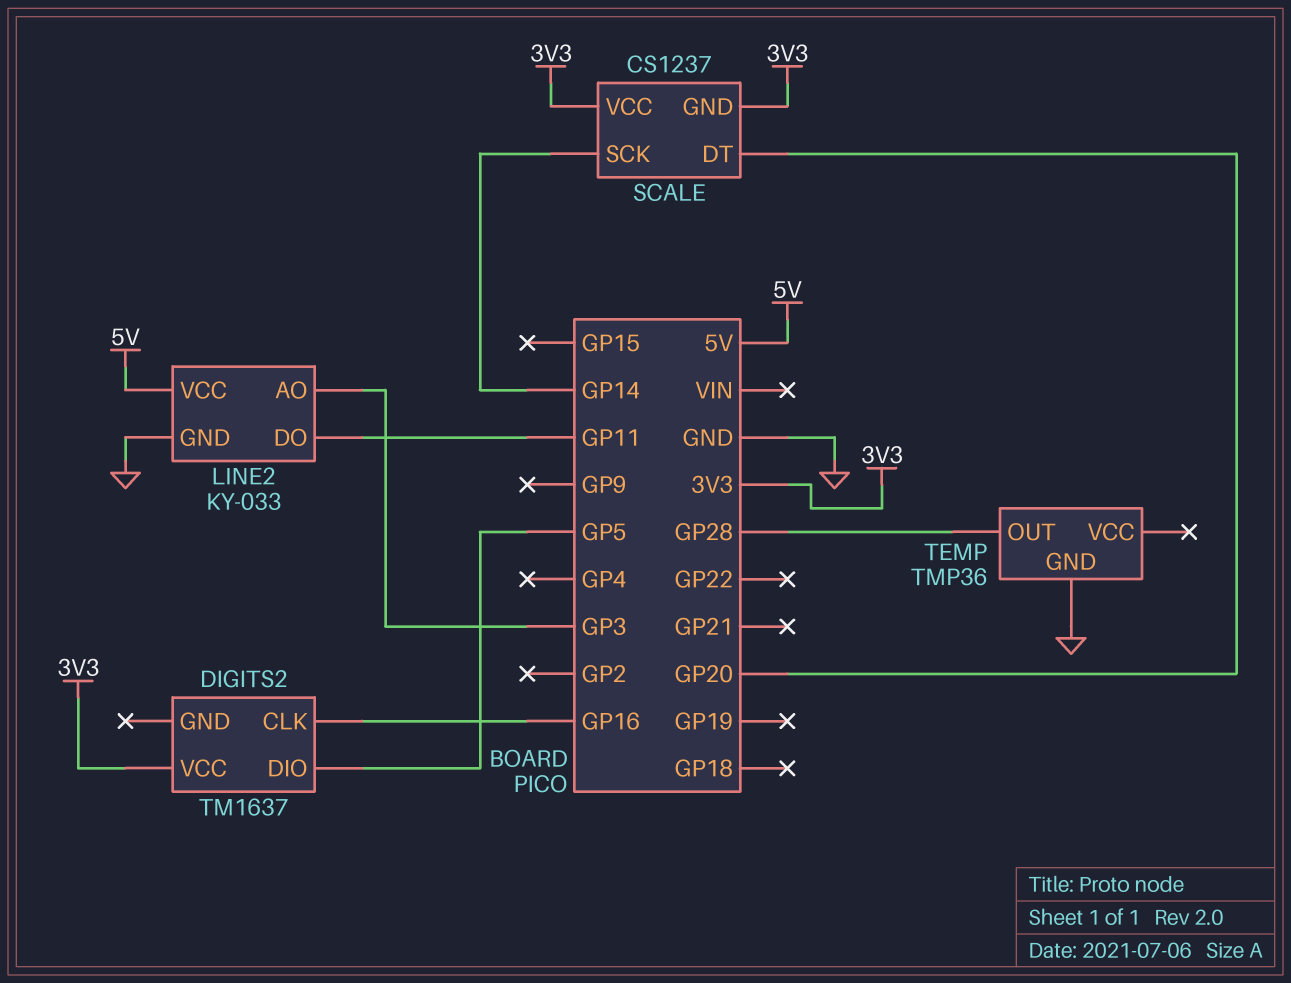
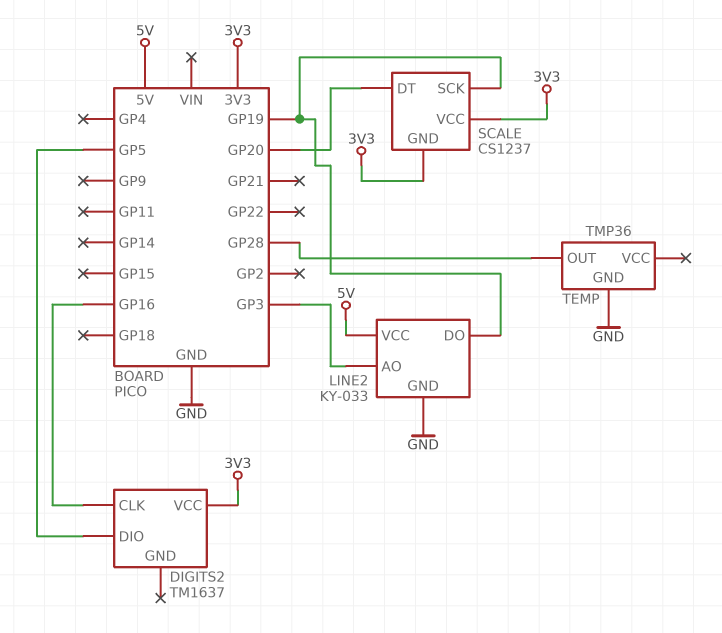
LINE2 pin DO: GP11 -> GP19
SCALE pin SCK: GP14 -> GP19

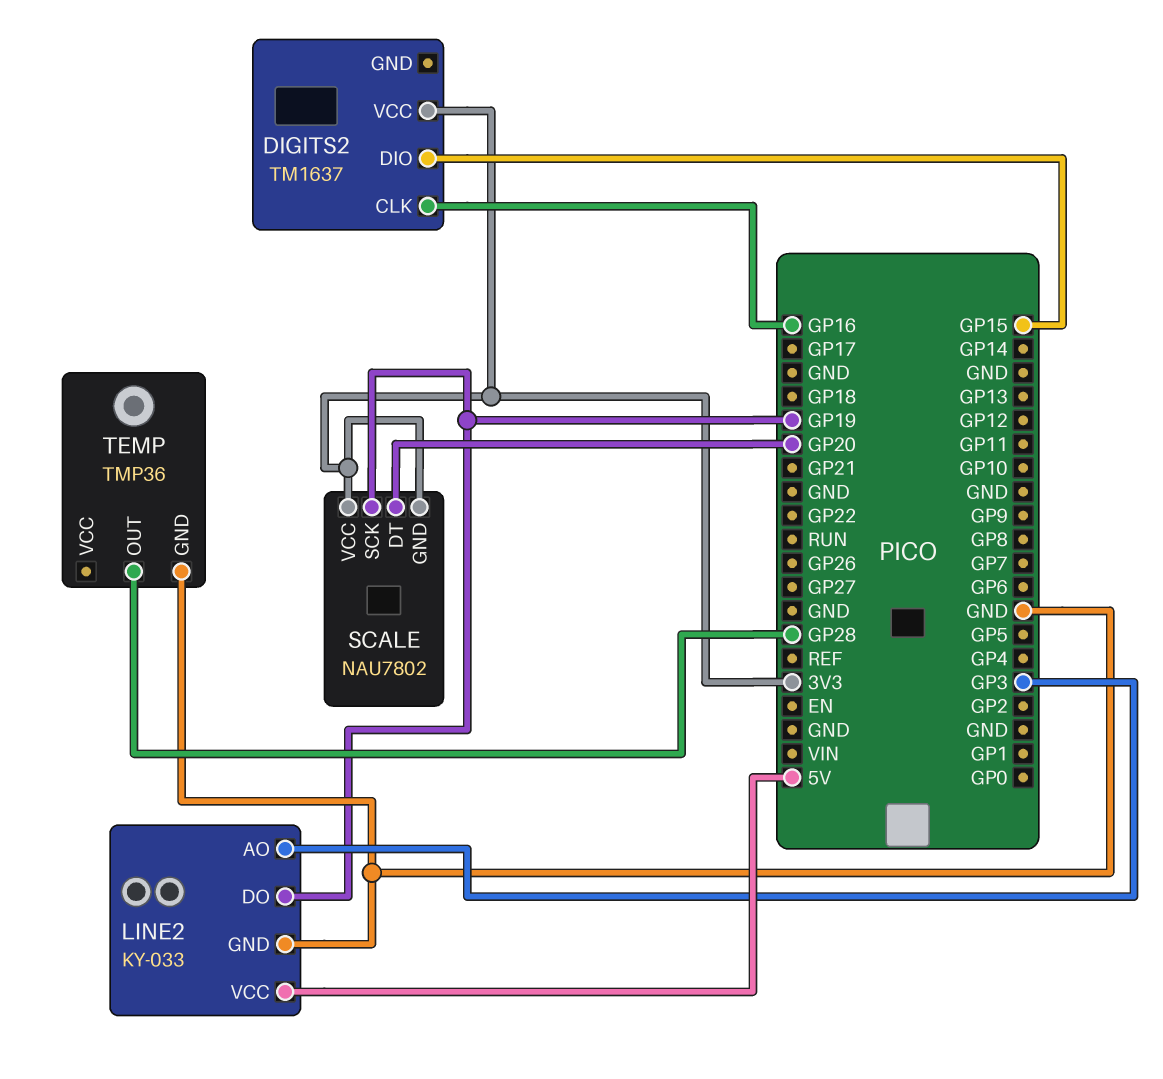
DIGITS2 pin DIO: GP5 -> GP15
SCALE: CS1237 -> NAU7802

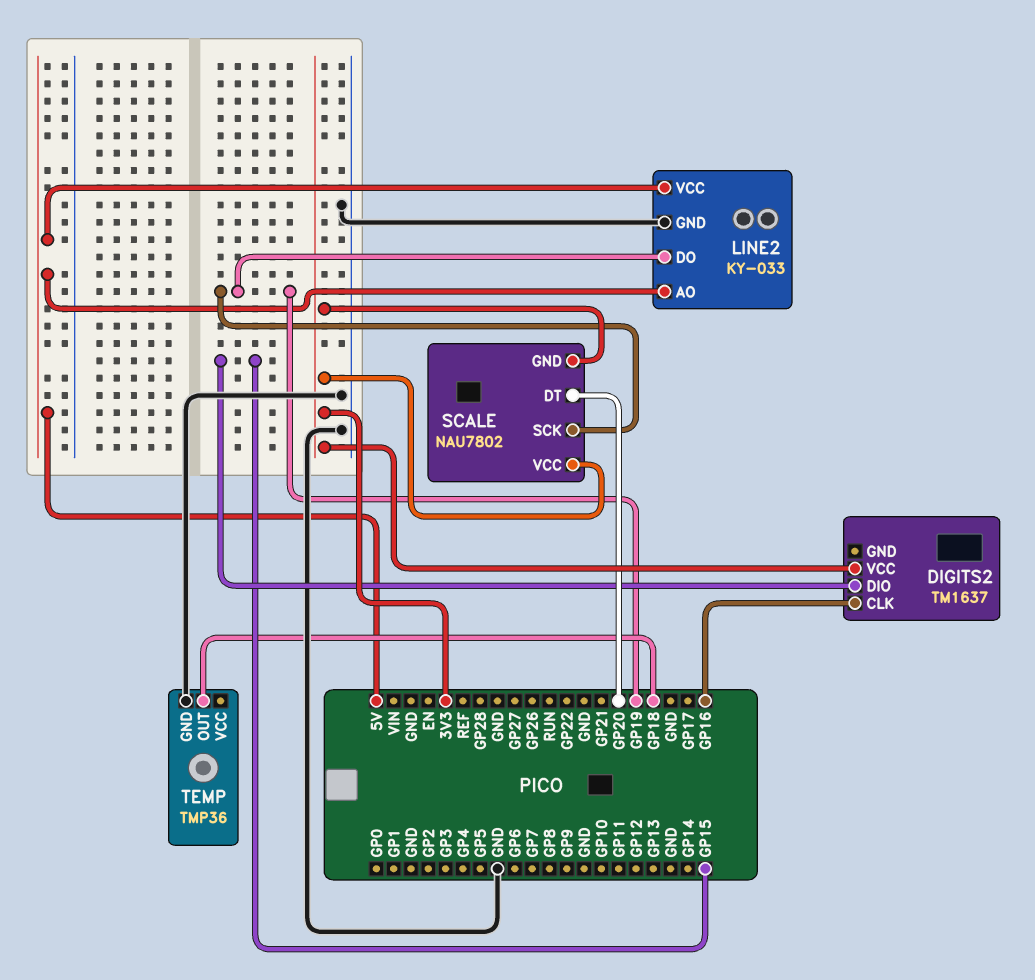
LINE2 pin AO: GP3 -> 5V
TEMP pin OUT: GP28 -> GP18

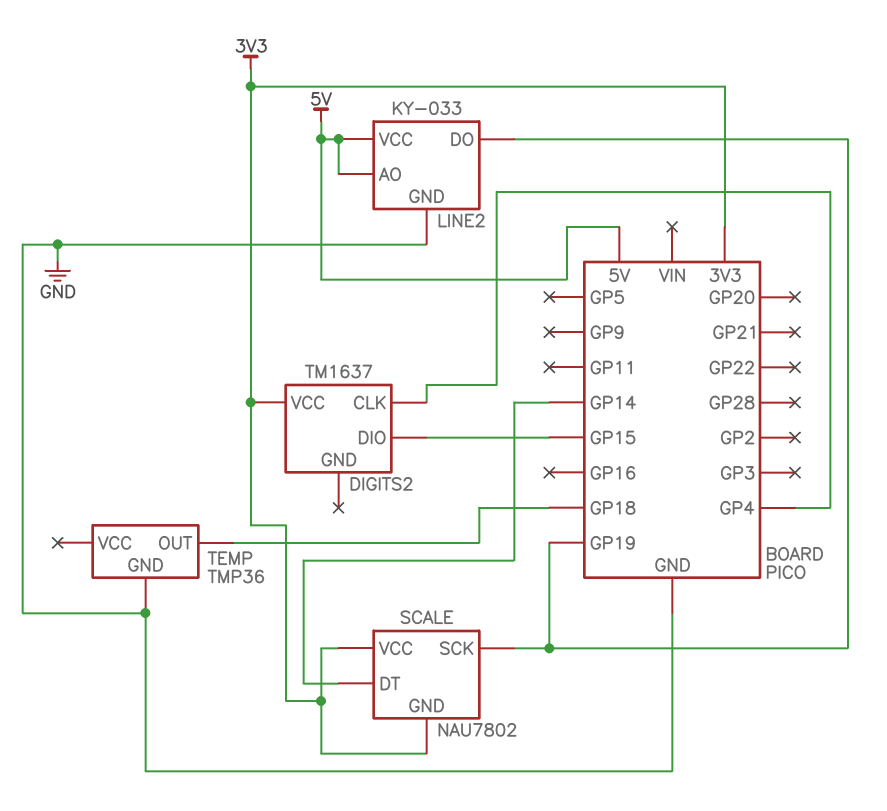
DIGITS2 pin CLK: GP16 -> GP4
SCALE pin DT: GP20 -> GP14

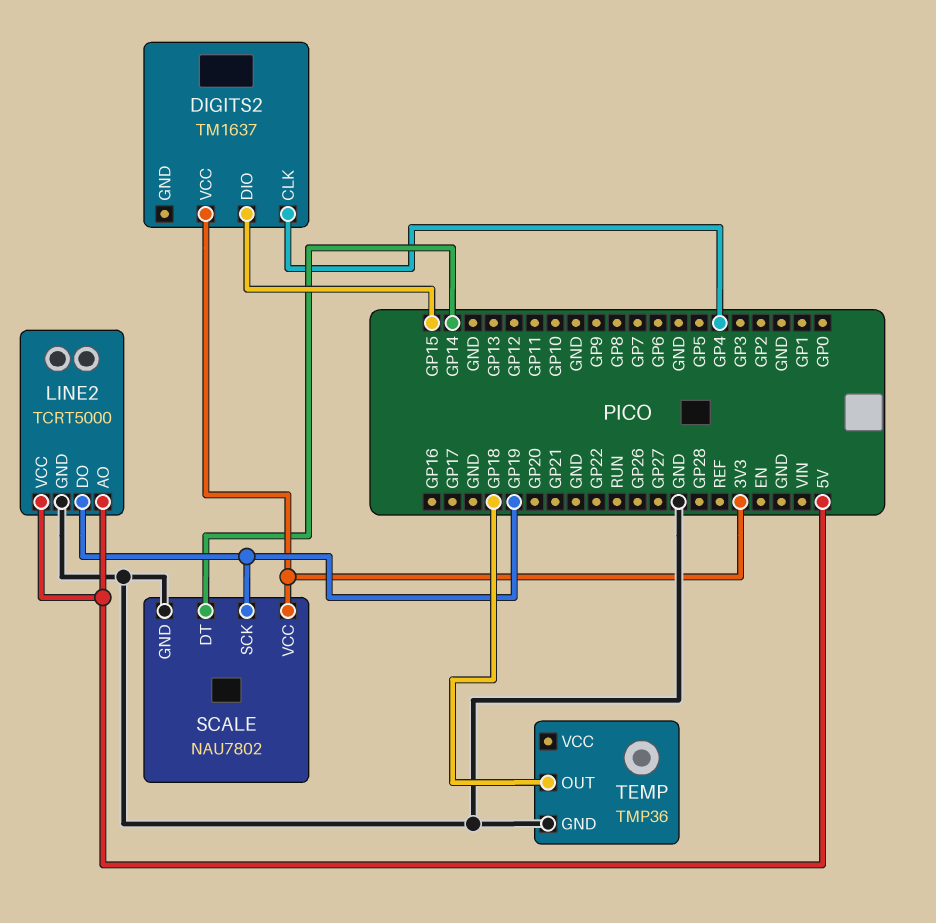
LINE2: KY-033 -> TCRT5000
SCALE pin GND: 3V3 -> GND

